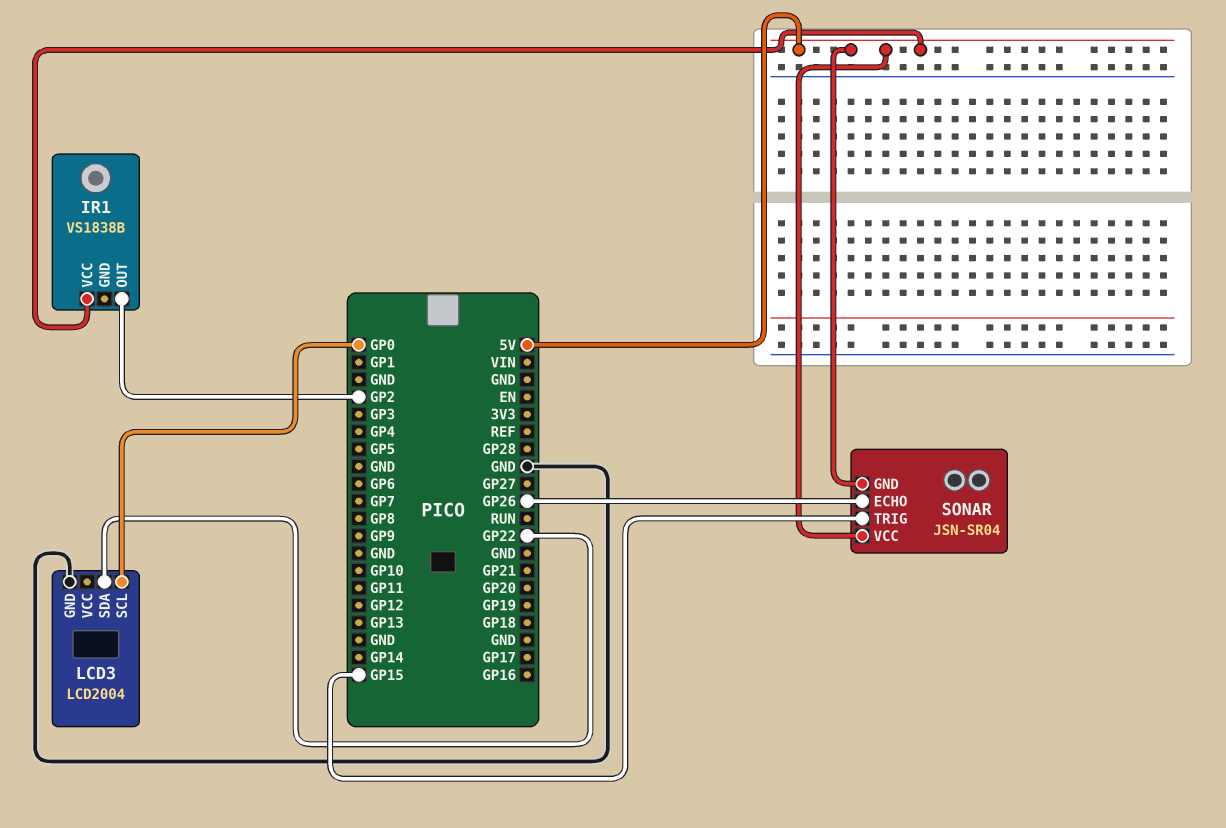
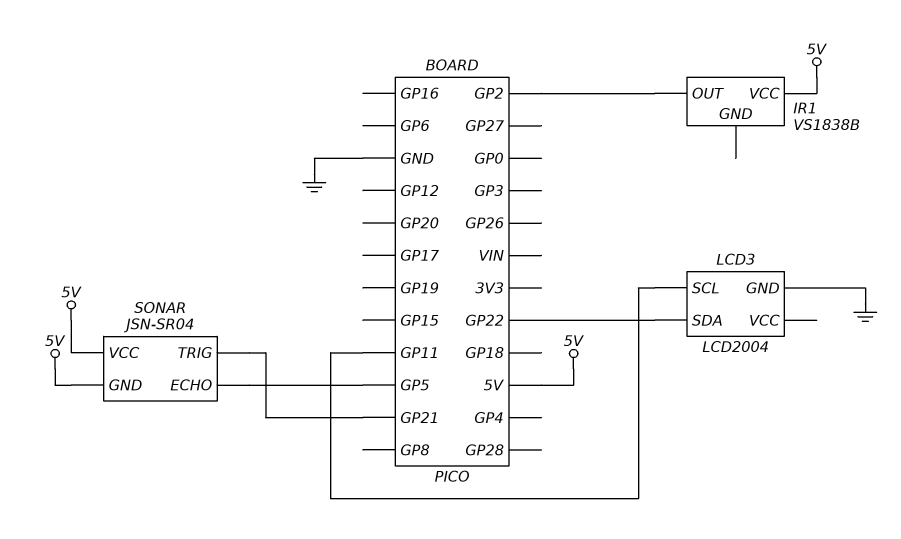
LCD3 pin SCL: GP0 -> GP11
SONAR pin ECHO: GP26 -> GP5
SONAR pin TRIG: GP15 -> GP21

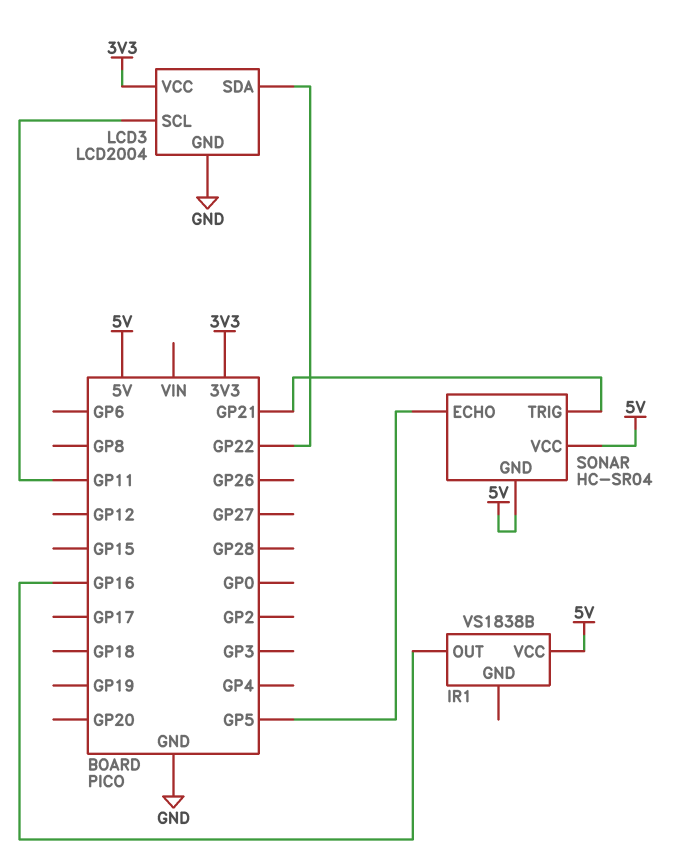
IR1 pin OUT: GP2 -> GP16
LCD3 pin VCC: none -> 3V3
SONAR: JSN-SR04 -> HC-SR04

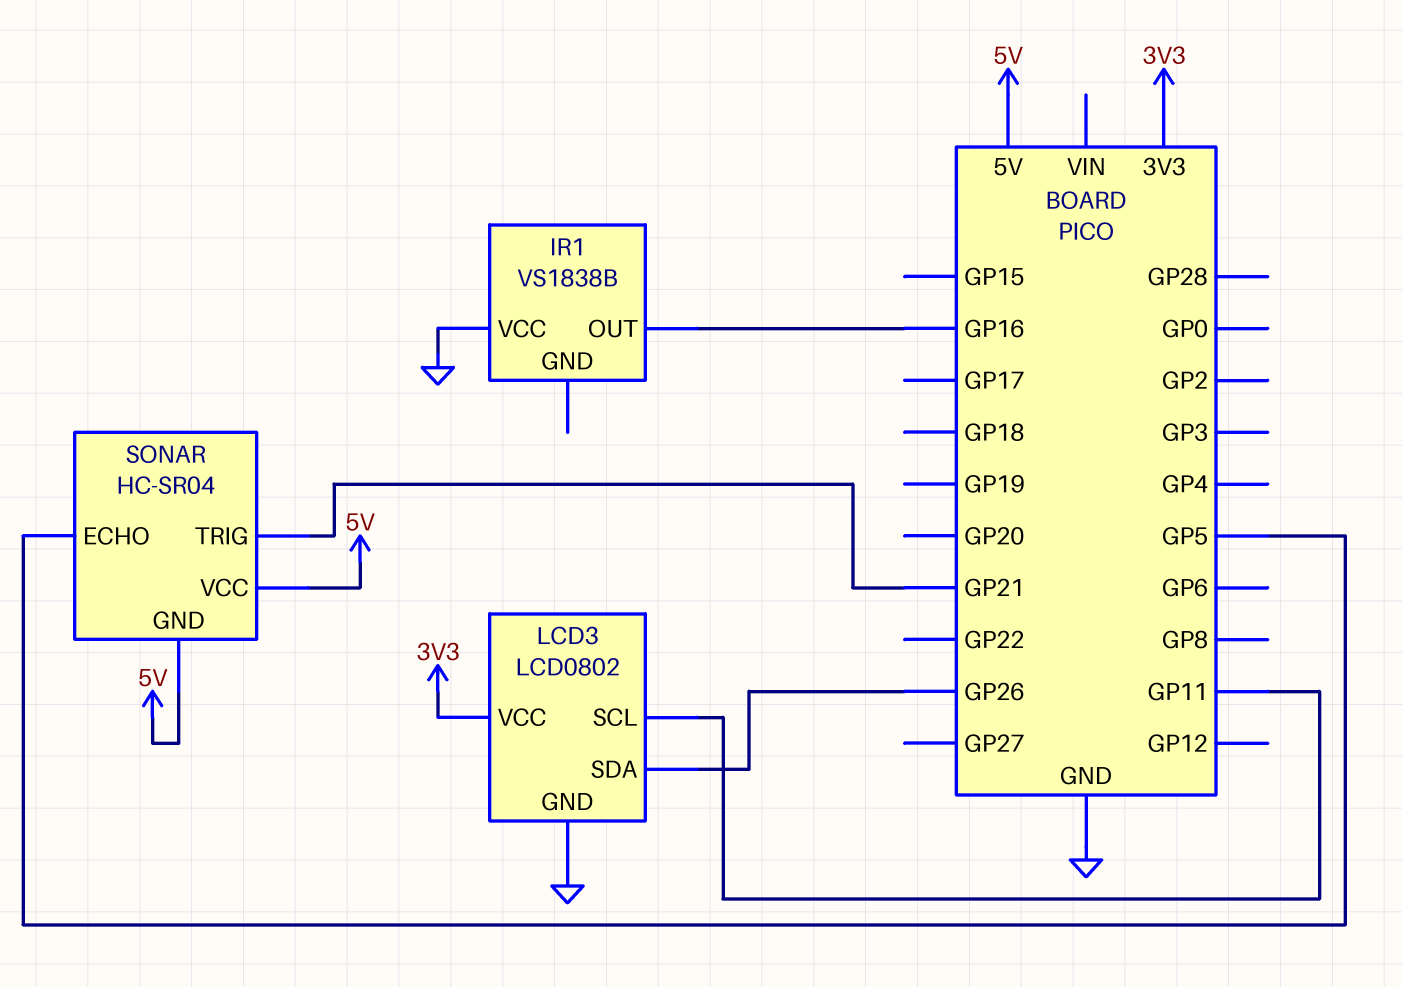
IR1 pin VCC: 5V -> GND
LCD3: LCD2004 -> LCD0802
LCD3 pin SDA: GP22 -> GP26

